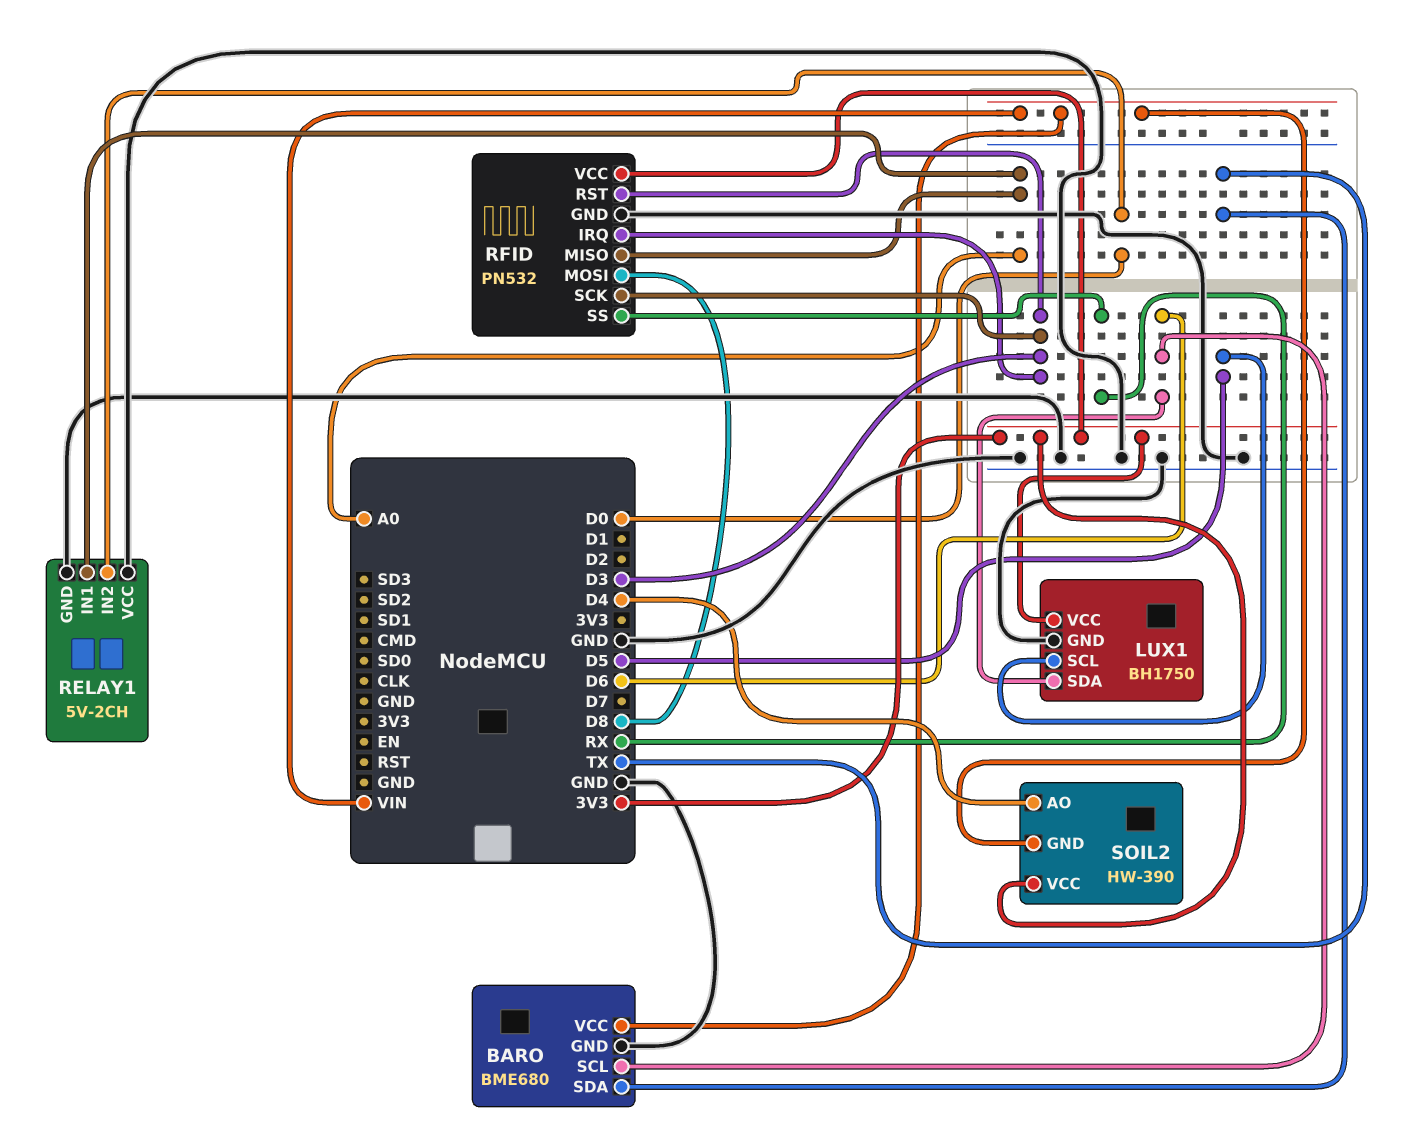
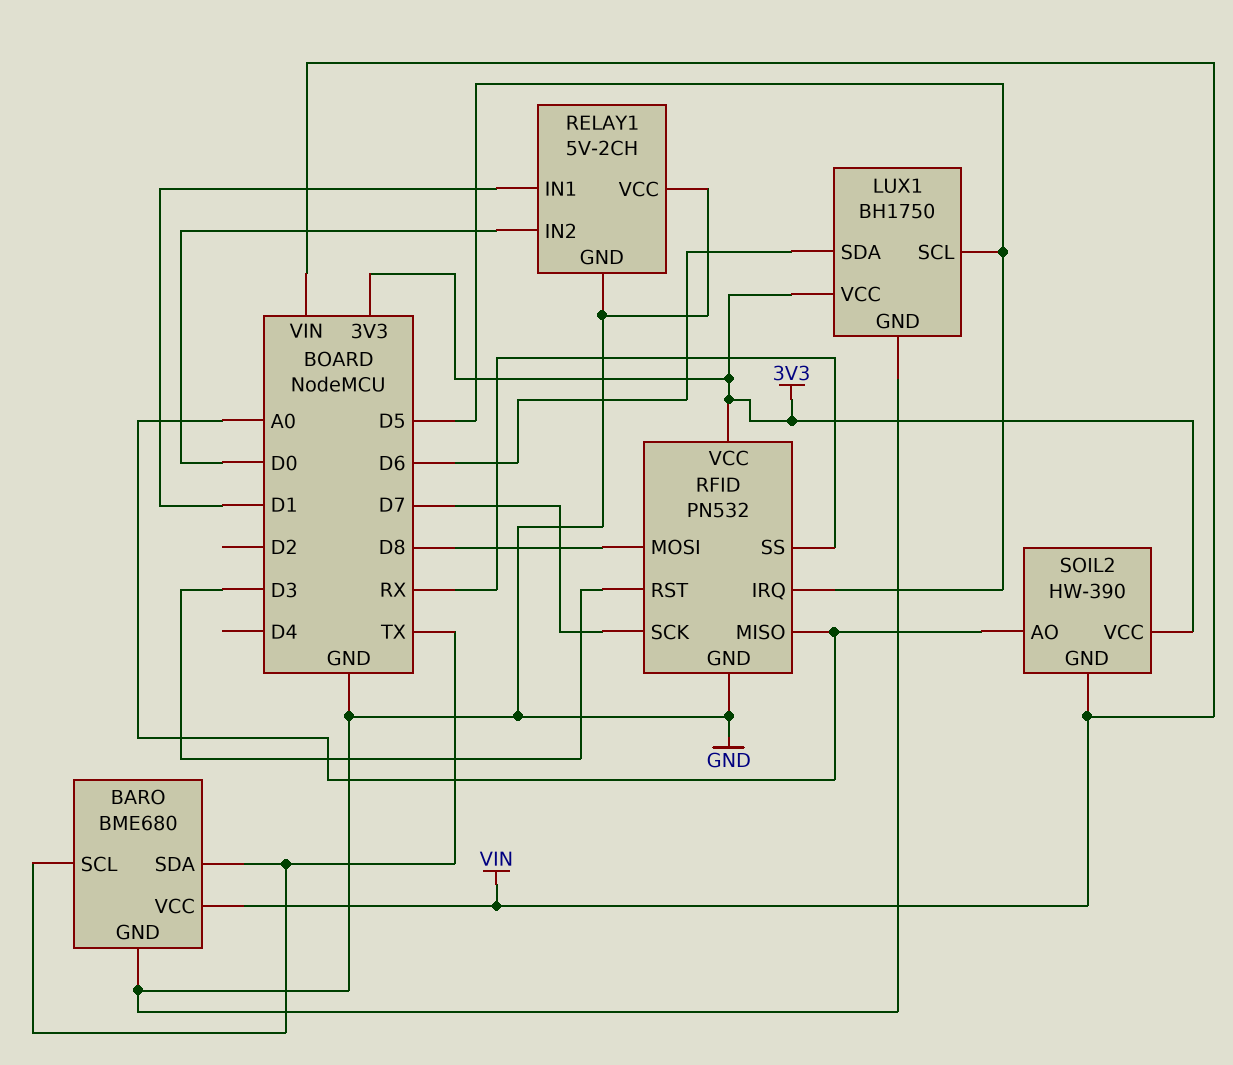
BARO pin SCL: D6 -> TX
RELAY1 pin IN1: A0 -> D1
RFID pin IRQ: D3 -> D5
RFID pin SCK: D3 -> D7
SOIL2 pin AO: D4 -> A0

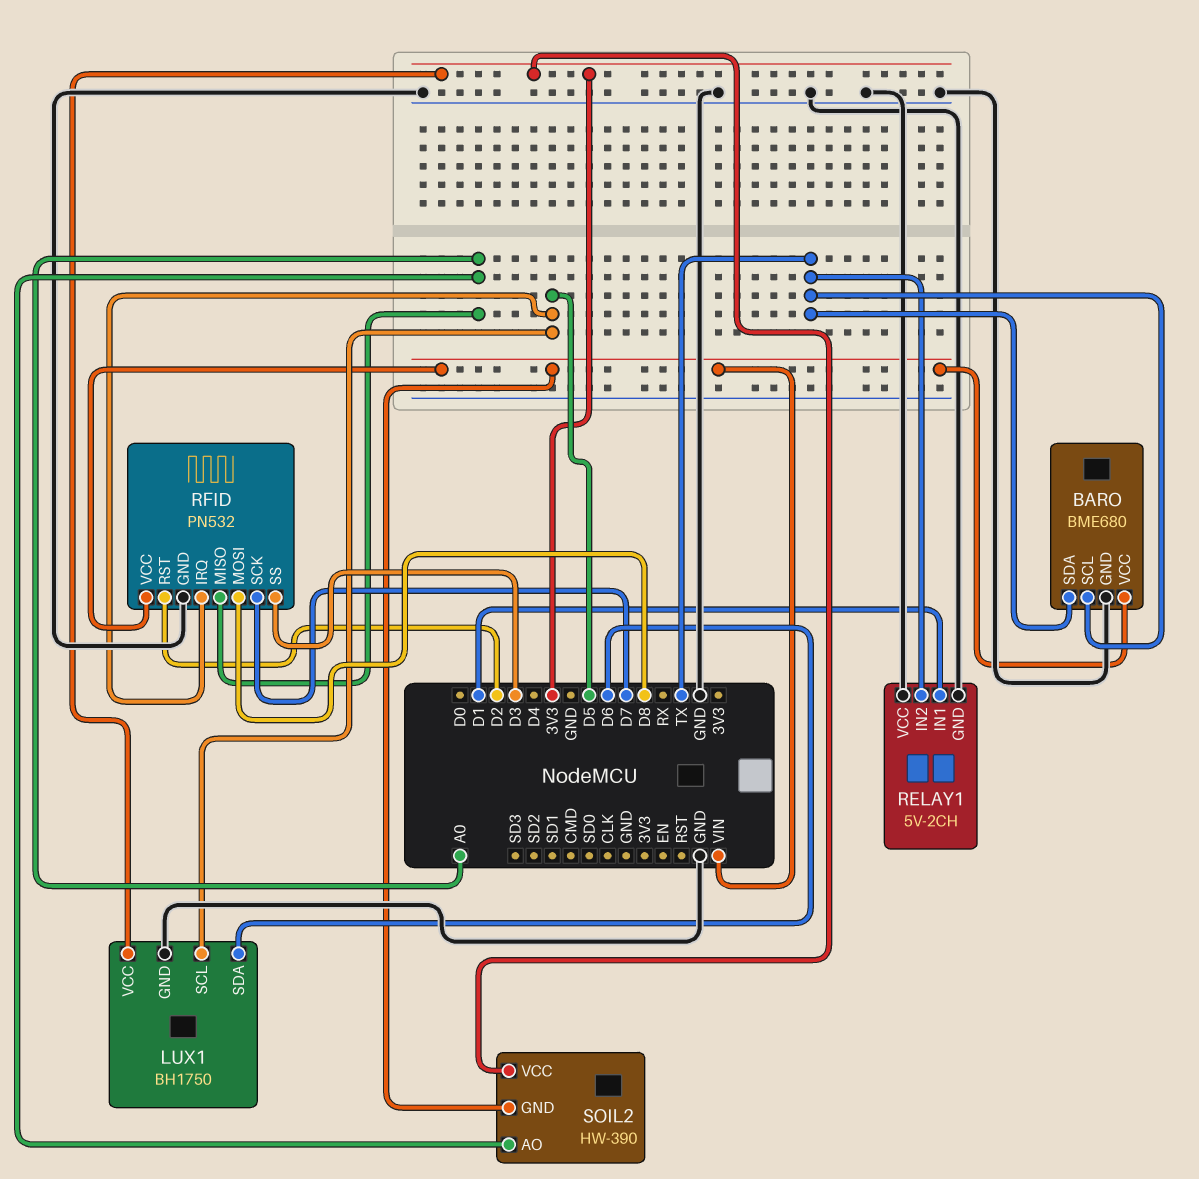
RELAY1 pin IN2: D0 -> TX
RFID pin RST: D3 -> D2
RFID pin SS: RX -> D3
RFID pin VCC: 3V3 -> VIN

